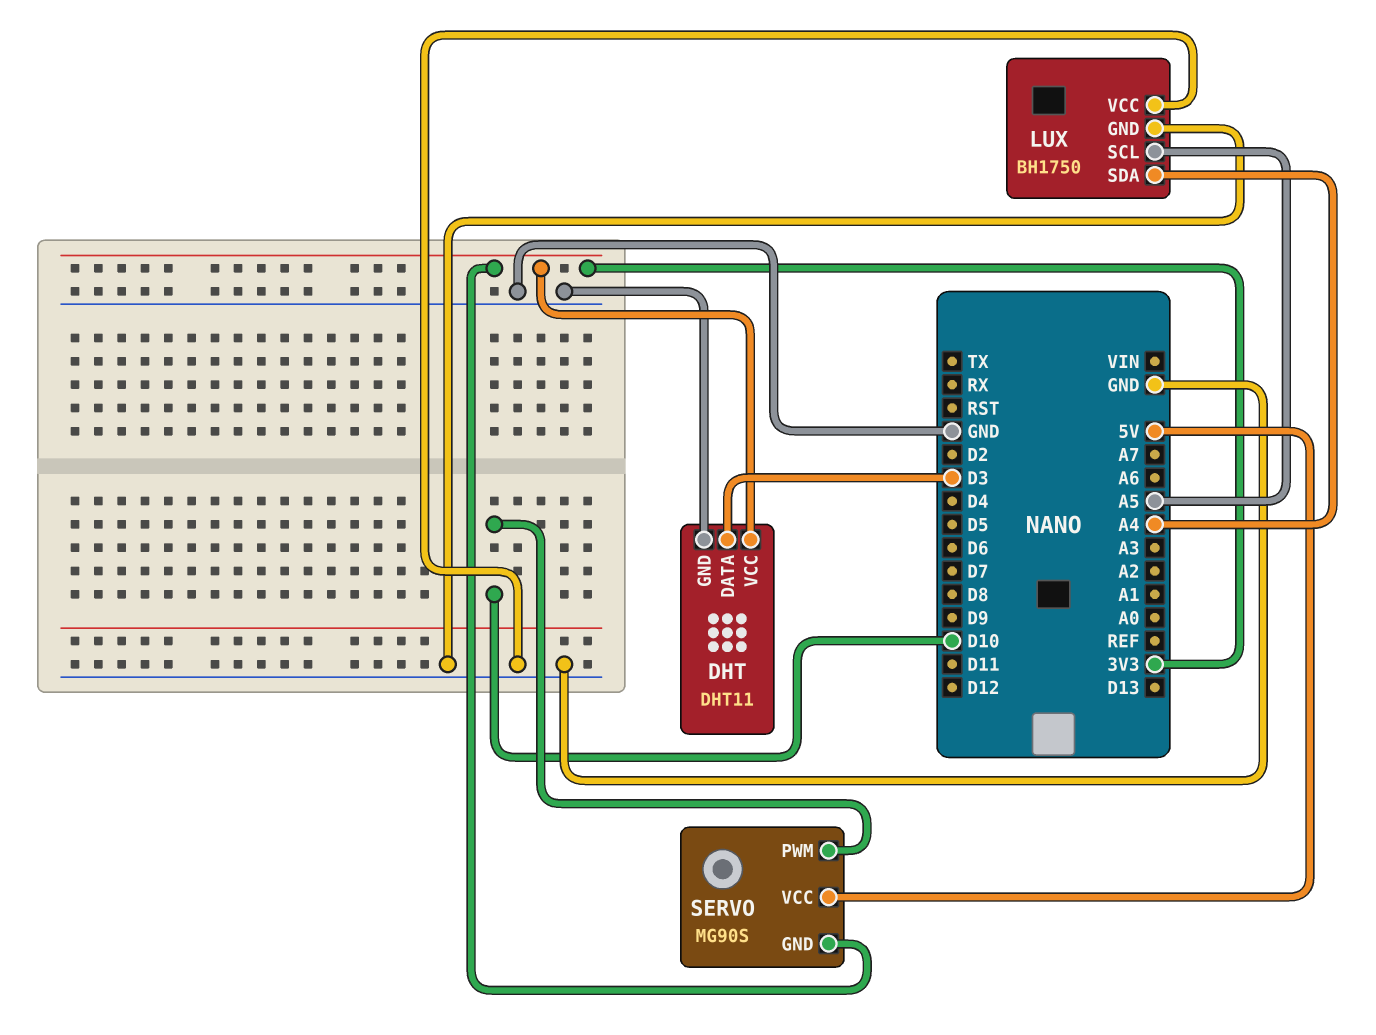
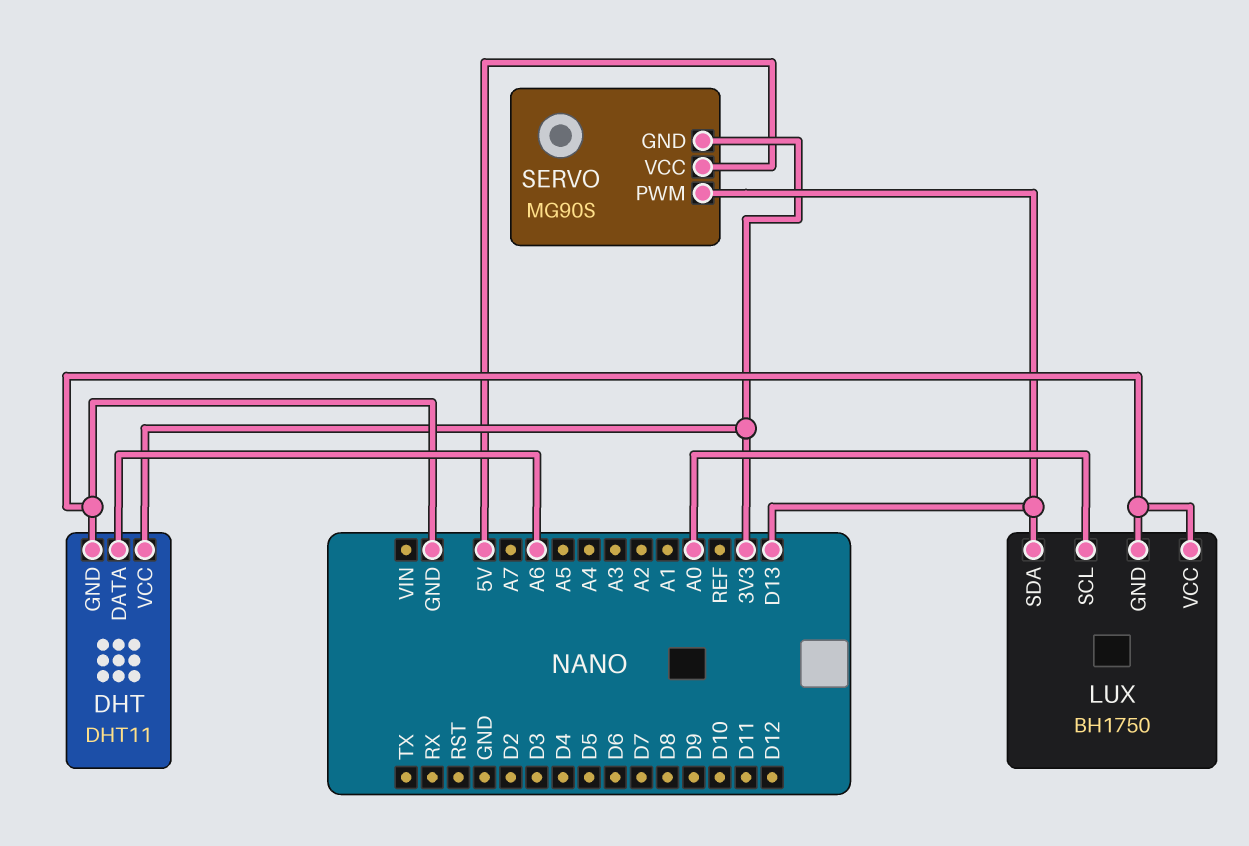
DHT pin DATA: D3 -> A6
LUX pin SCL: A5 -> A0
LUX pin SDA: A4 -> D13
SERVO pin PWM: D10 -> D13

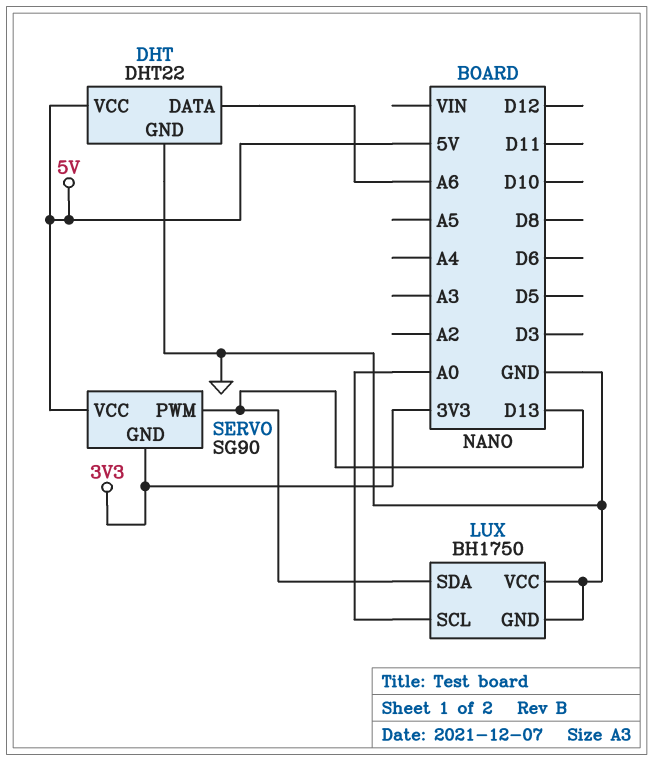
DHT: DHT11 -> DHT22
DHT pin VCC: 3V3 -> 5V
SERVO: MG90S -> SG90

